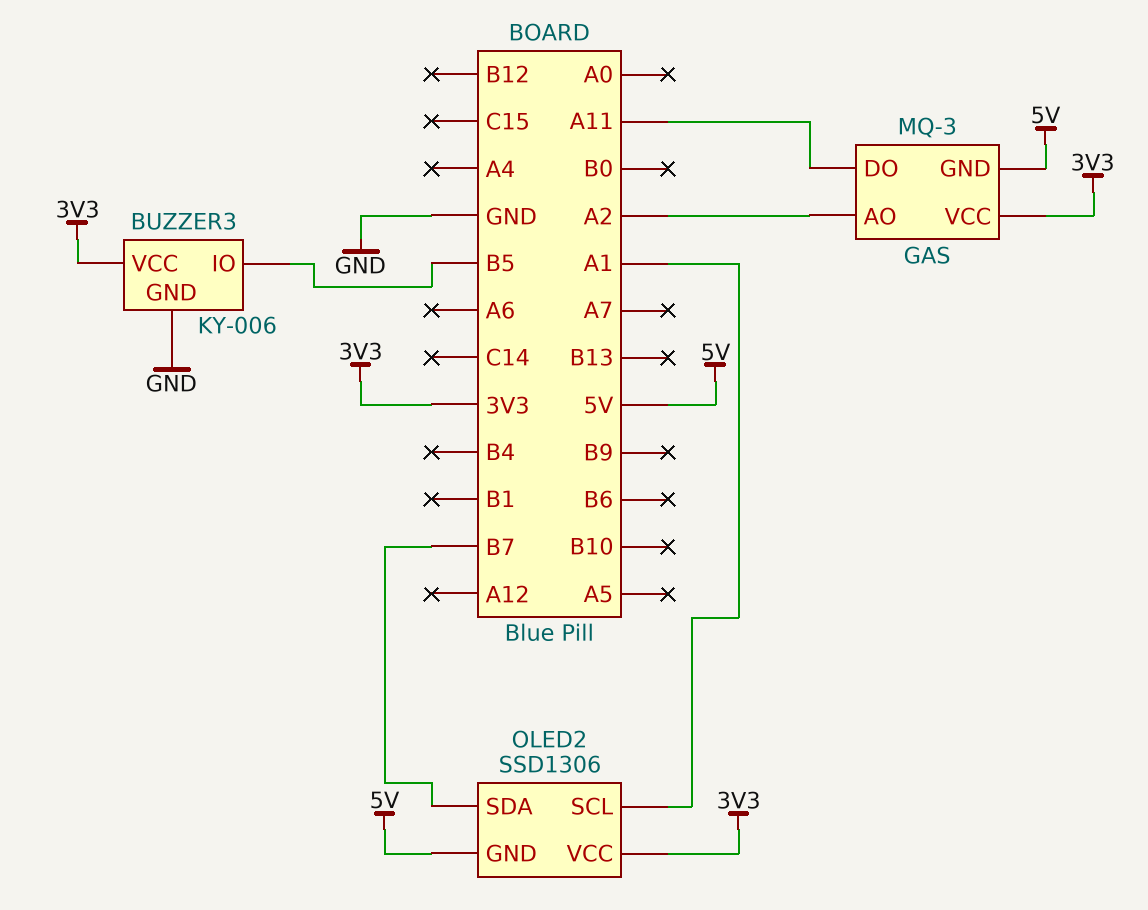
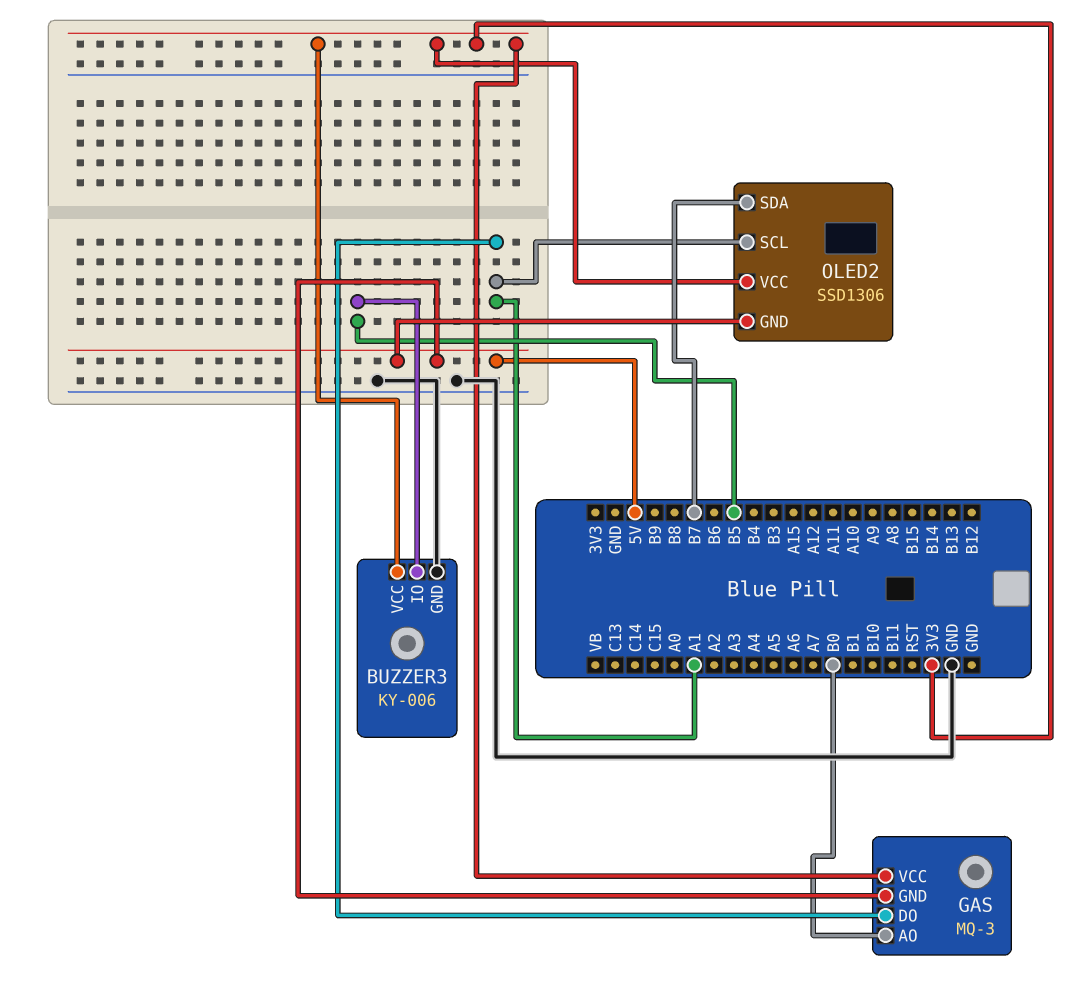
GAS pin AO: A2 -> B0
GAS pin DO: A11 -> A1

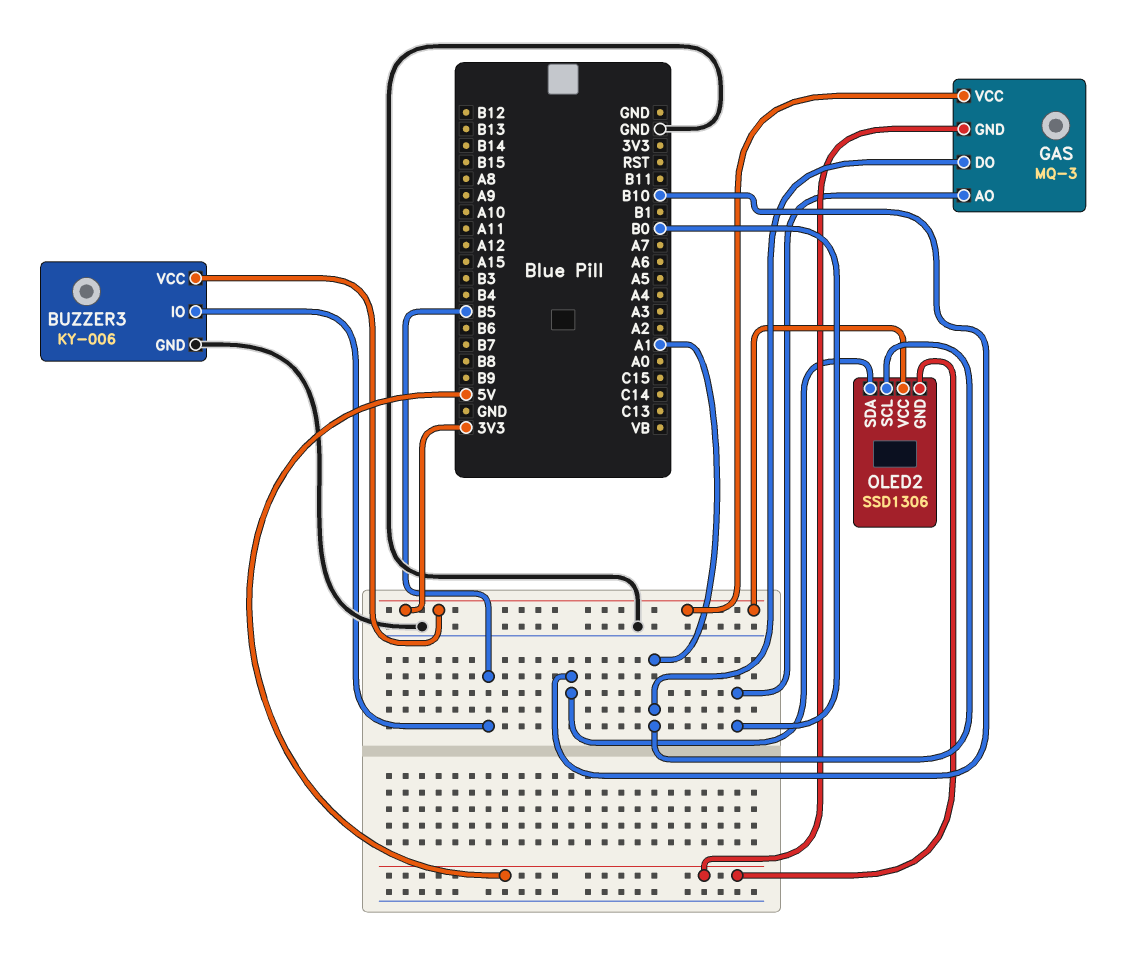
OLED2 pin SDA: B7 -> B10

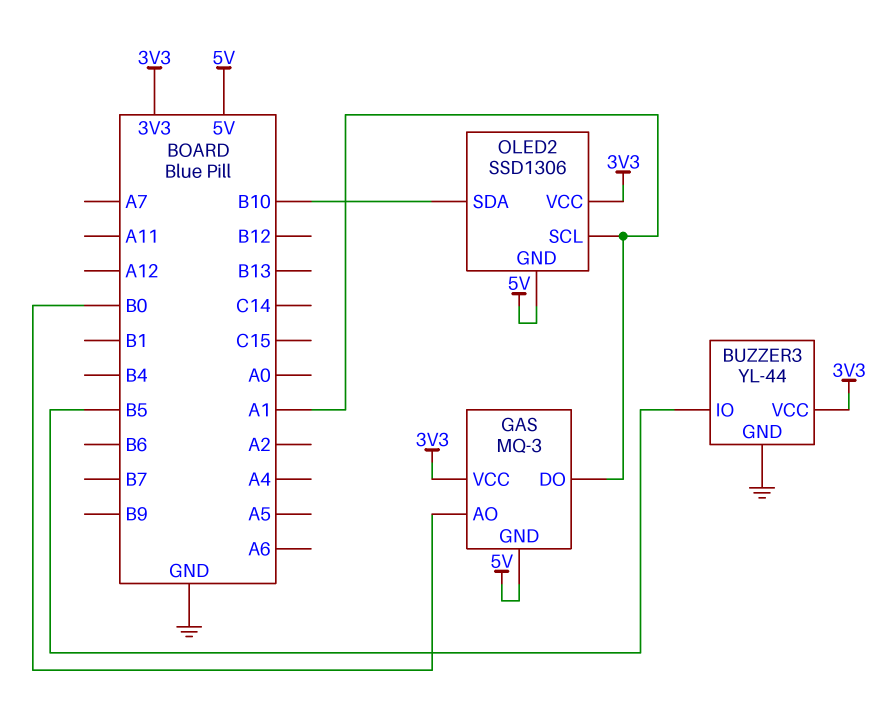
BUZZER3: KY-006 -> YL-44

